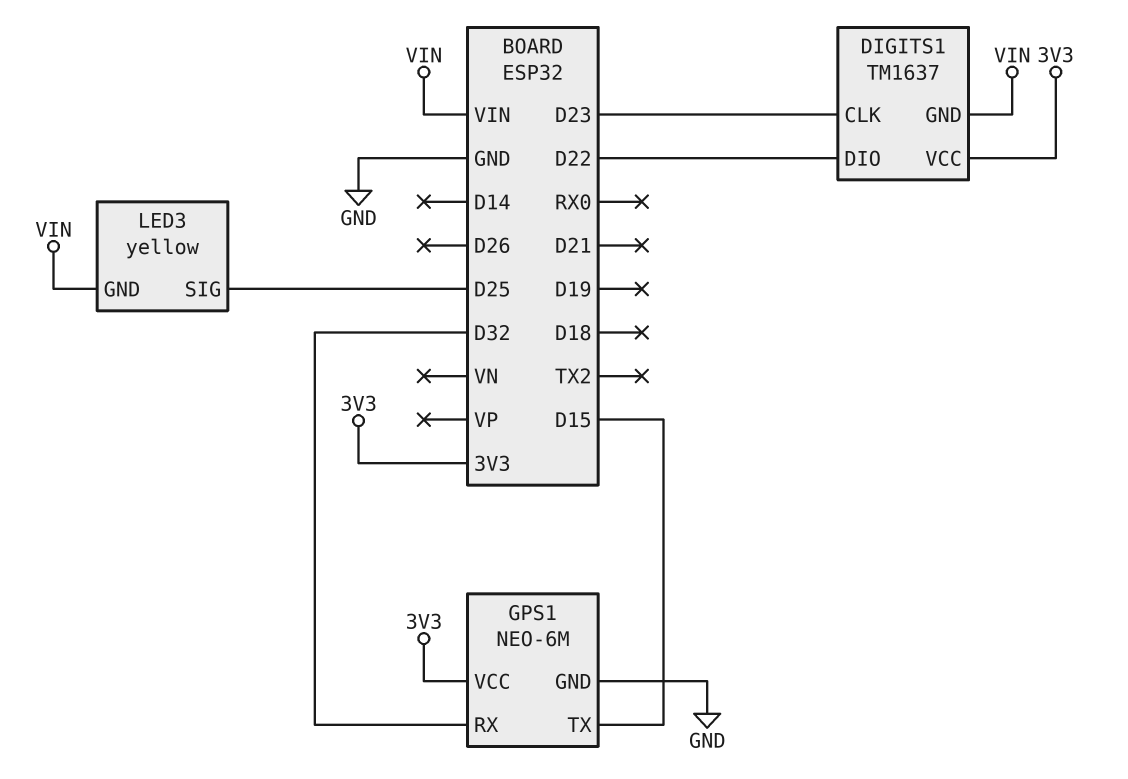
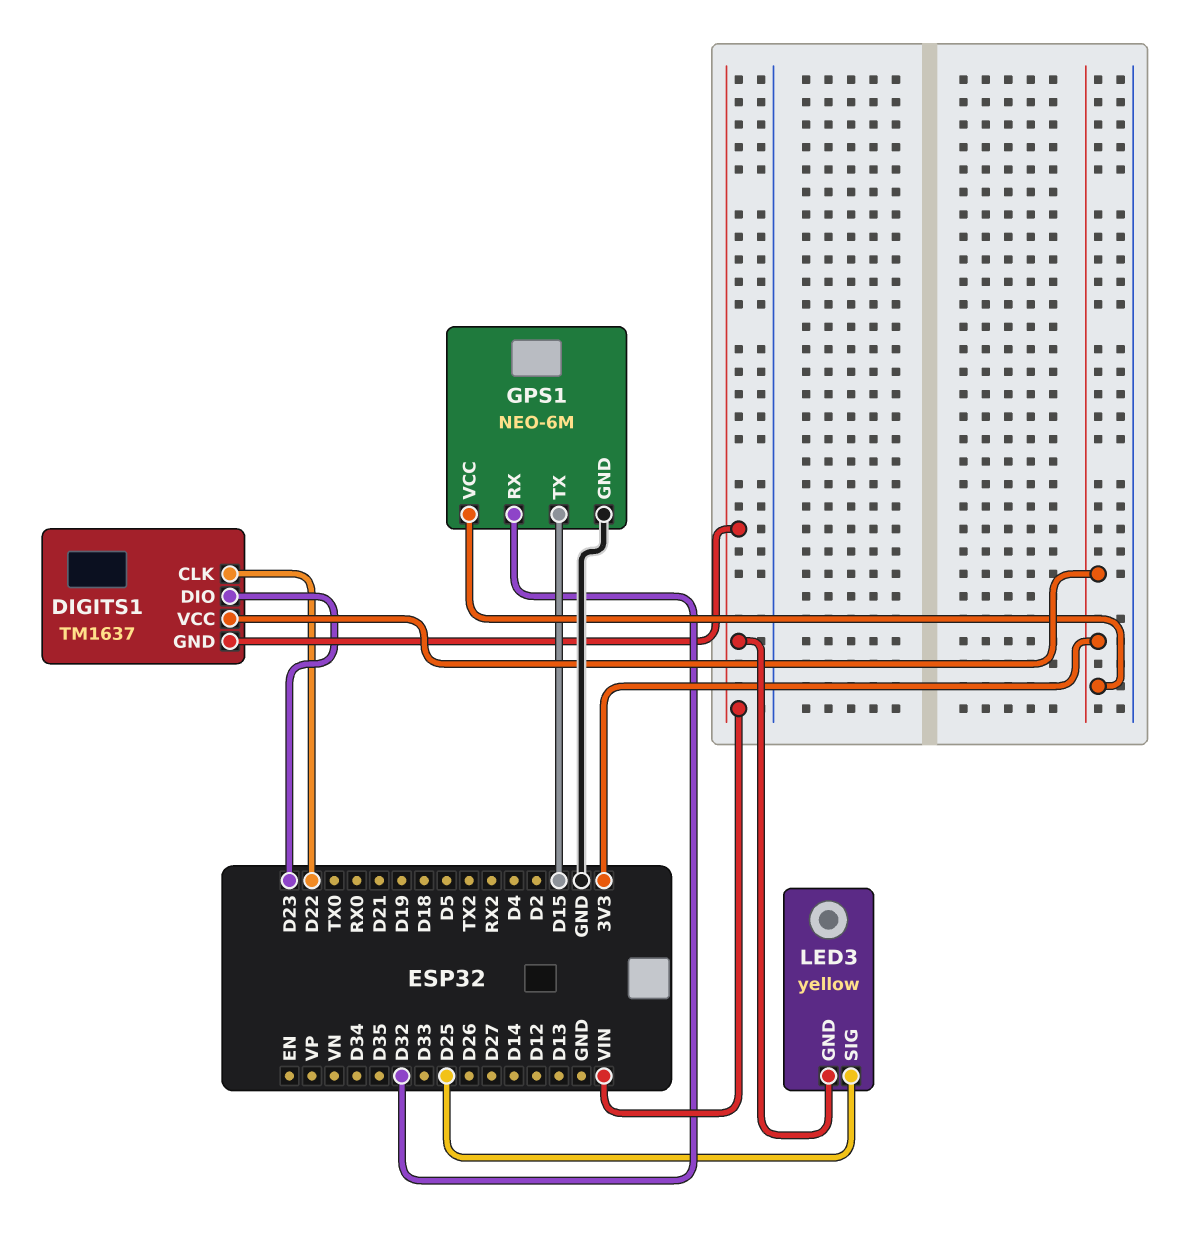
DIGITS1 pin CLK: D23 -> D22
DIGITS1 pin DIO: D22 -> D23

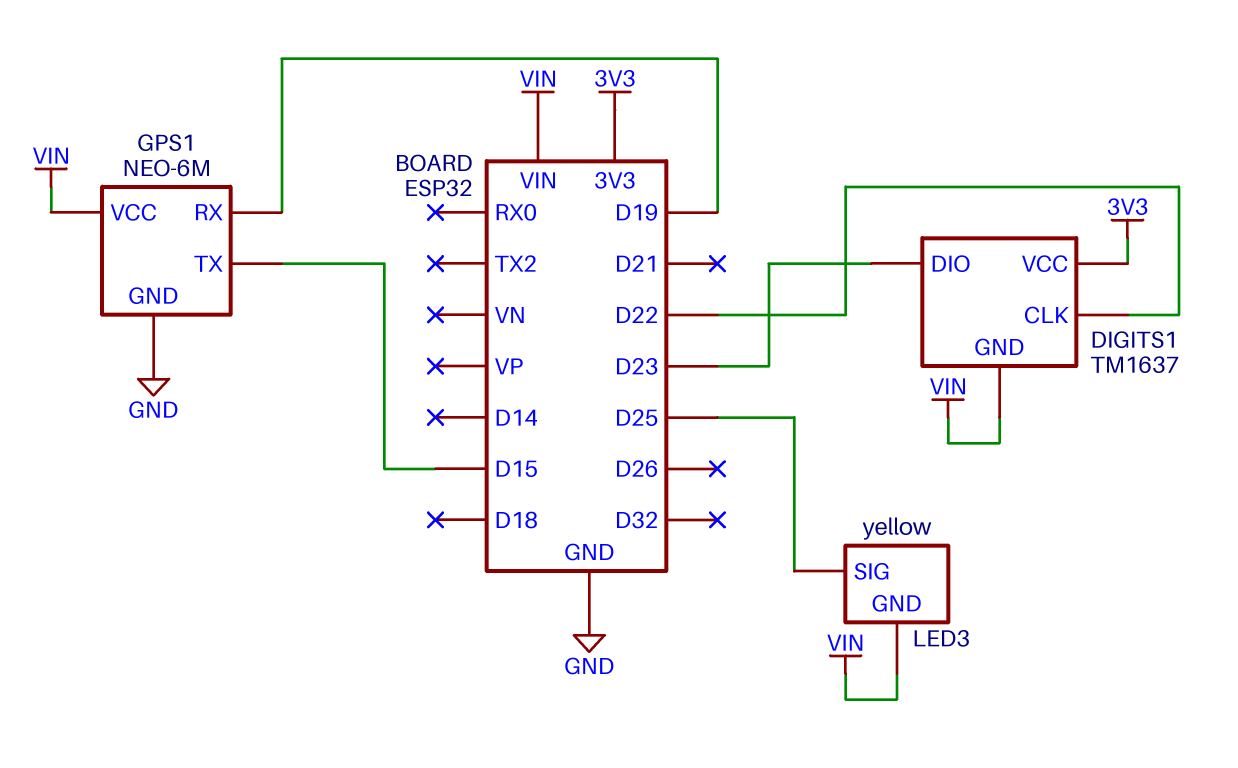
GPS1 pin RX: D32 -> D19
GPS1 pin VCC: 3V3 -> VIN

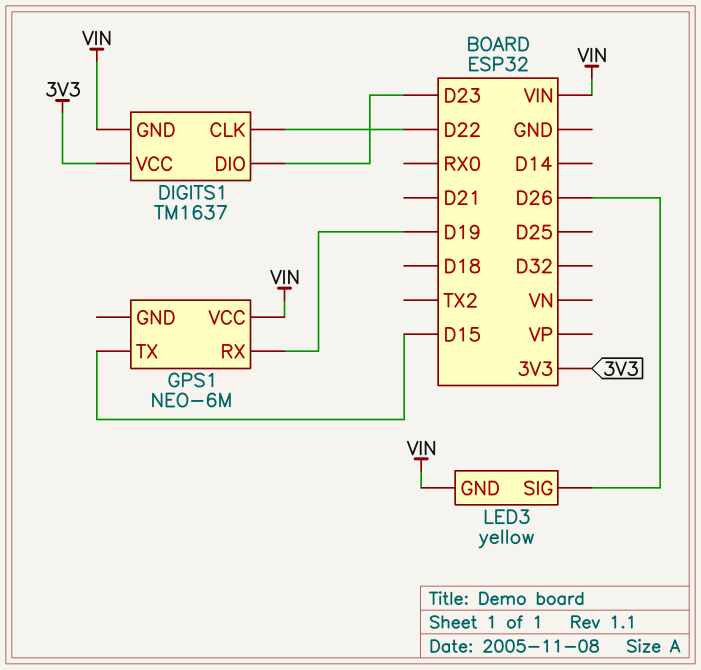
GPS1 pin GND: GND -> none
LED3 pin SIG: D25 -> D26

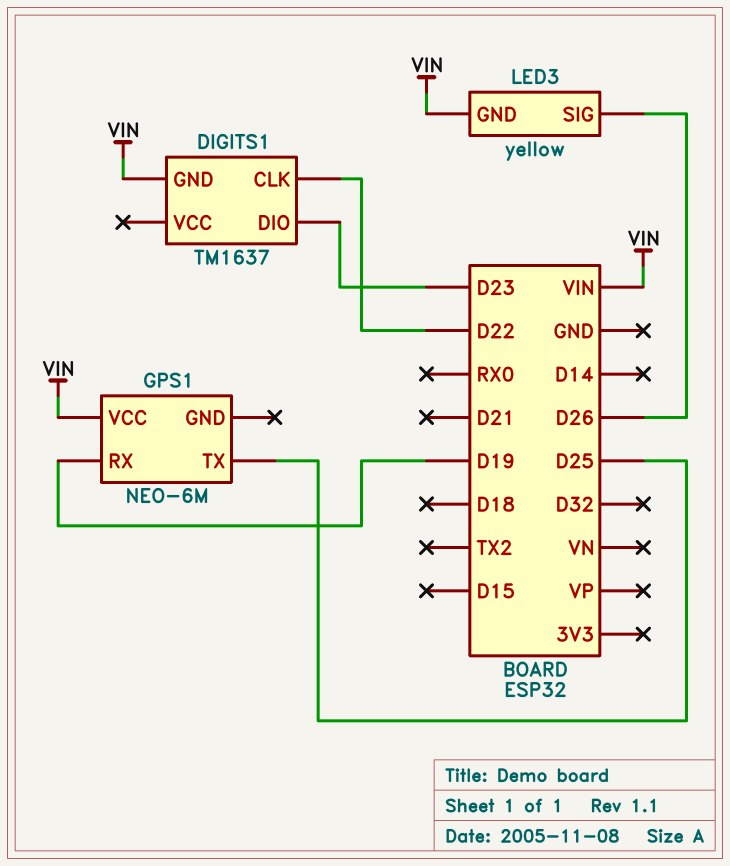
DIGITS1 pin VCC: 3V3 -> none
GPS1 pin TX: D15 -> D25

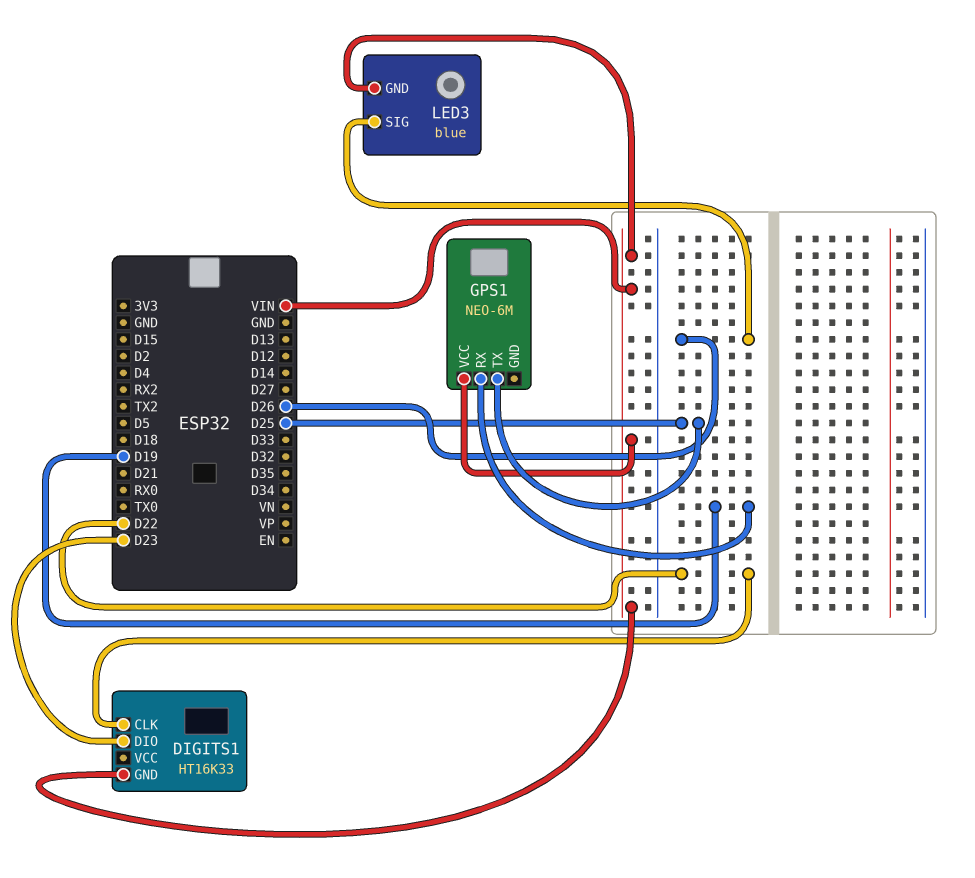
DIGITS1: TM1637 -> HT16K33
LED3: yellow -> blue

